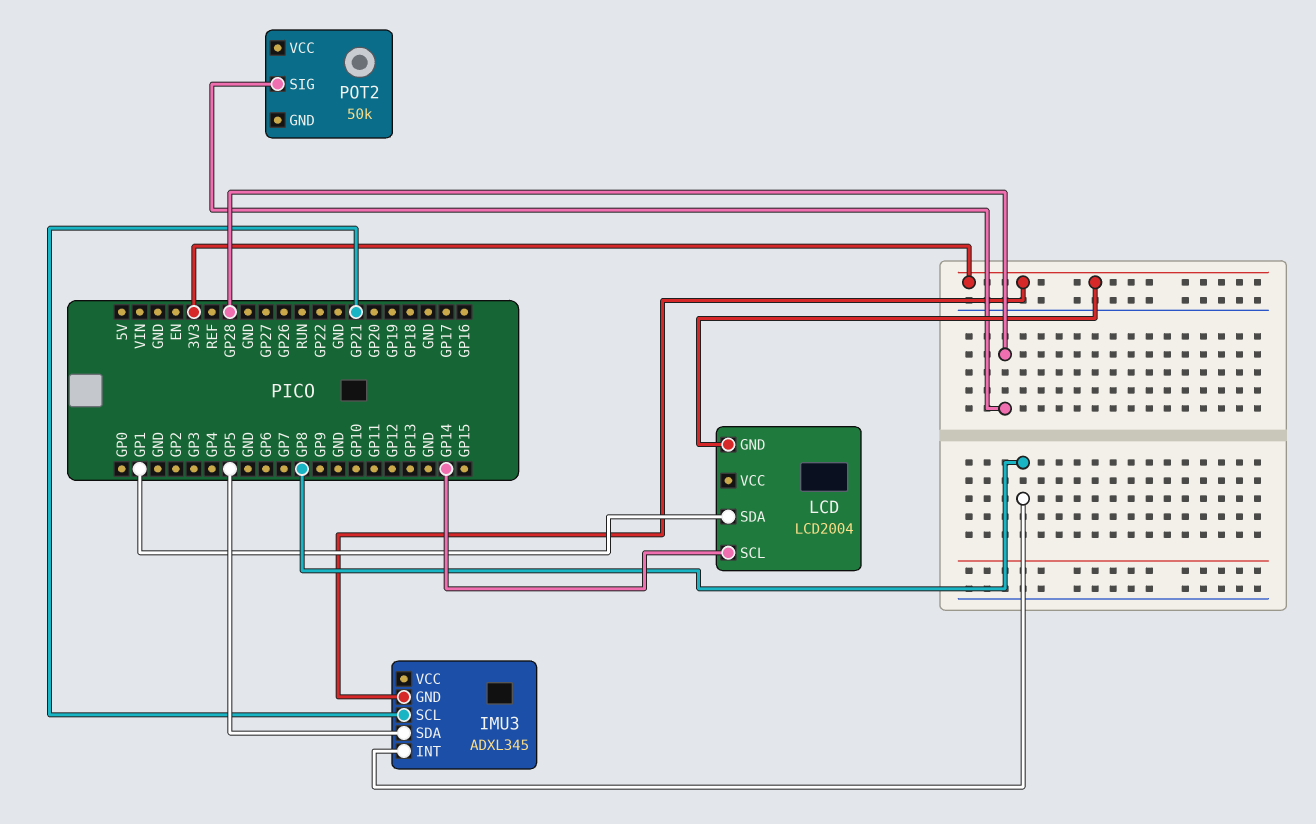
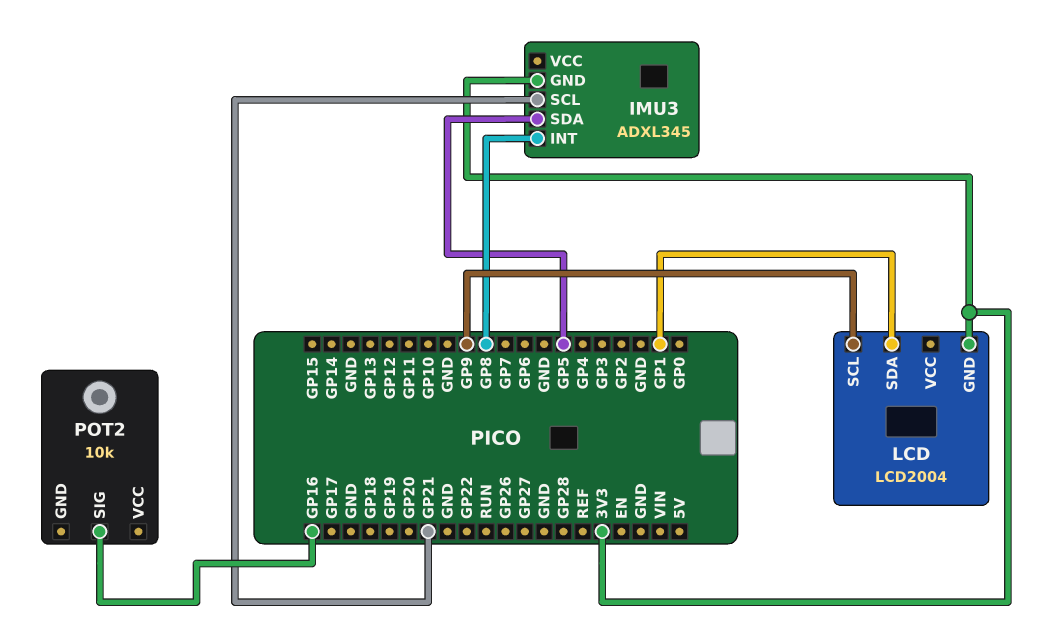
LCD pin SCL: GP14 -> GP9
POT2: 50k -> 10k
POT2 pin SIG: GP28 -> GP16

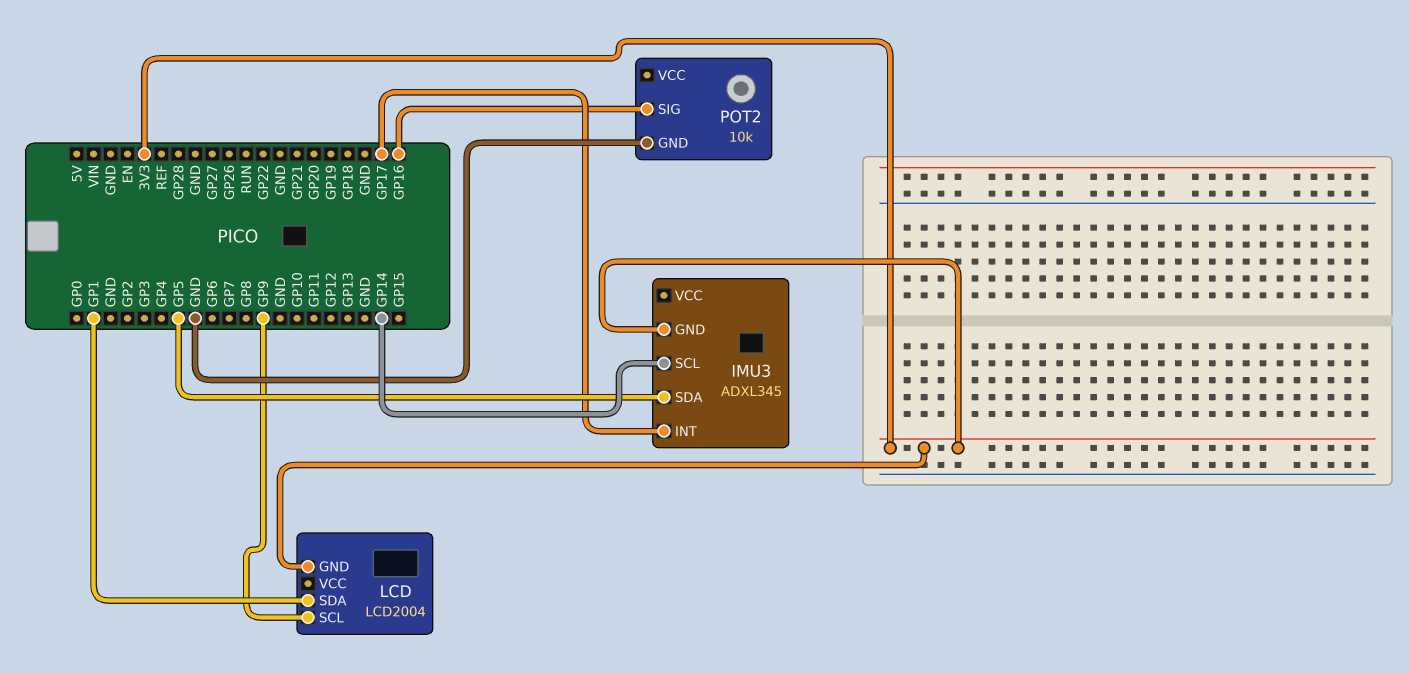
IMU3 pin INT: GP8 -> GP17
IMU3 pin SCL: GP21 -> GP14
POT2 pin GND: none -> GND

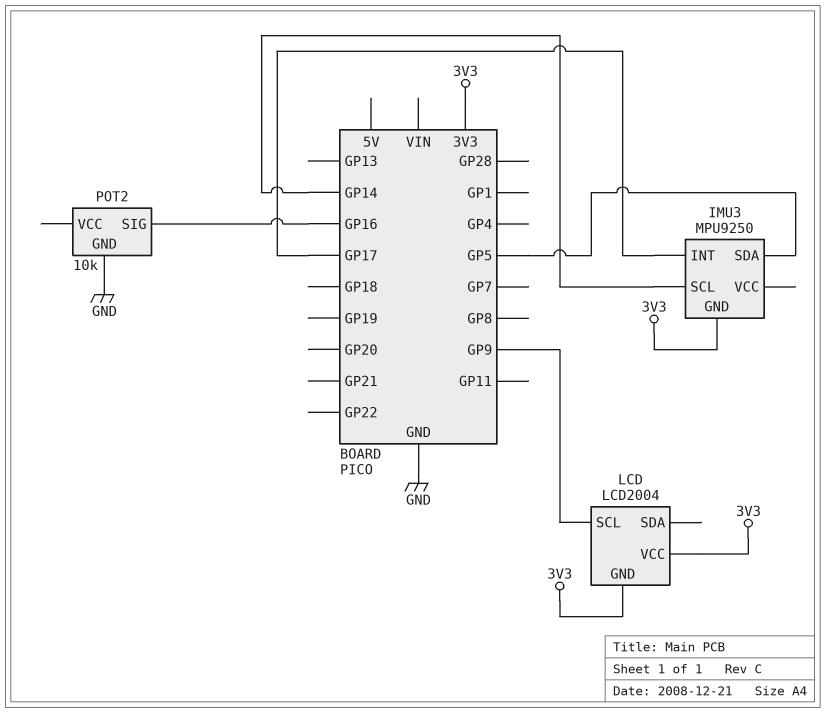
IMU3: ADXL345 -> MPU9250
LCD pin SDA: GP1 -> none
LCD pin VCC: none -> 3V3

